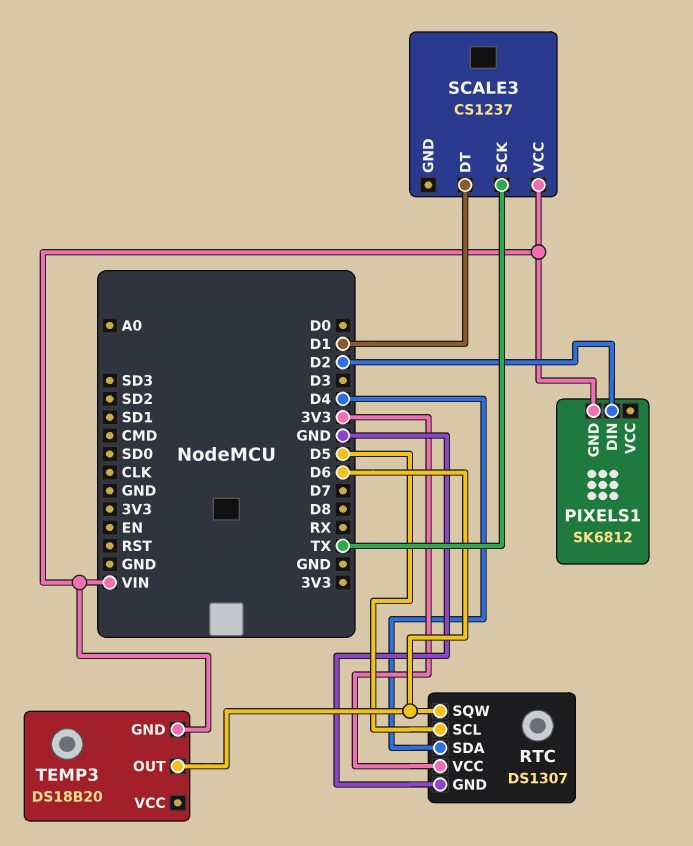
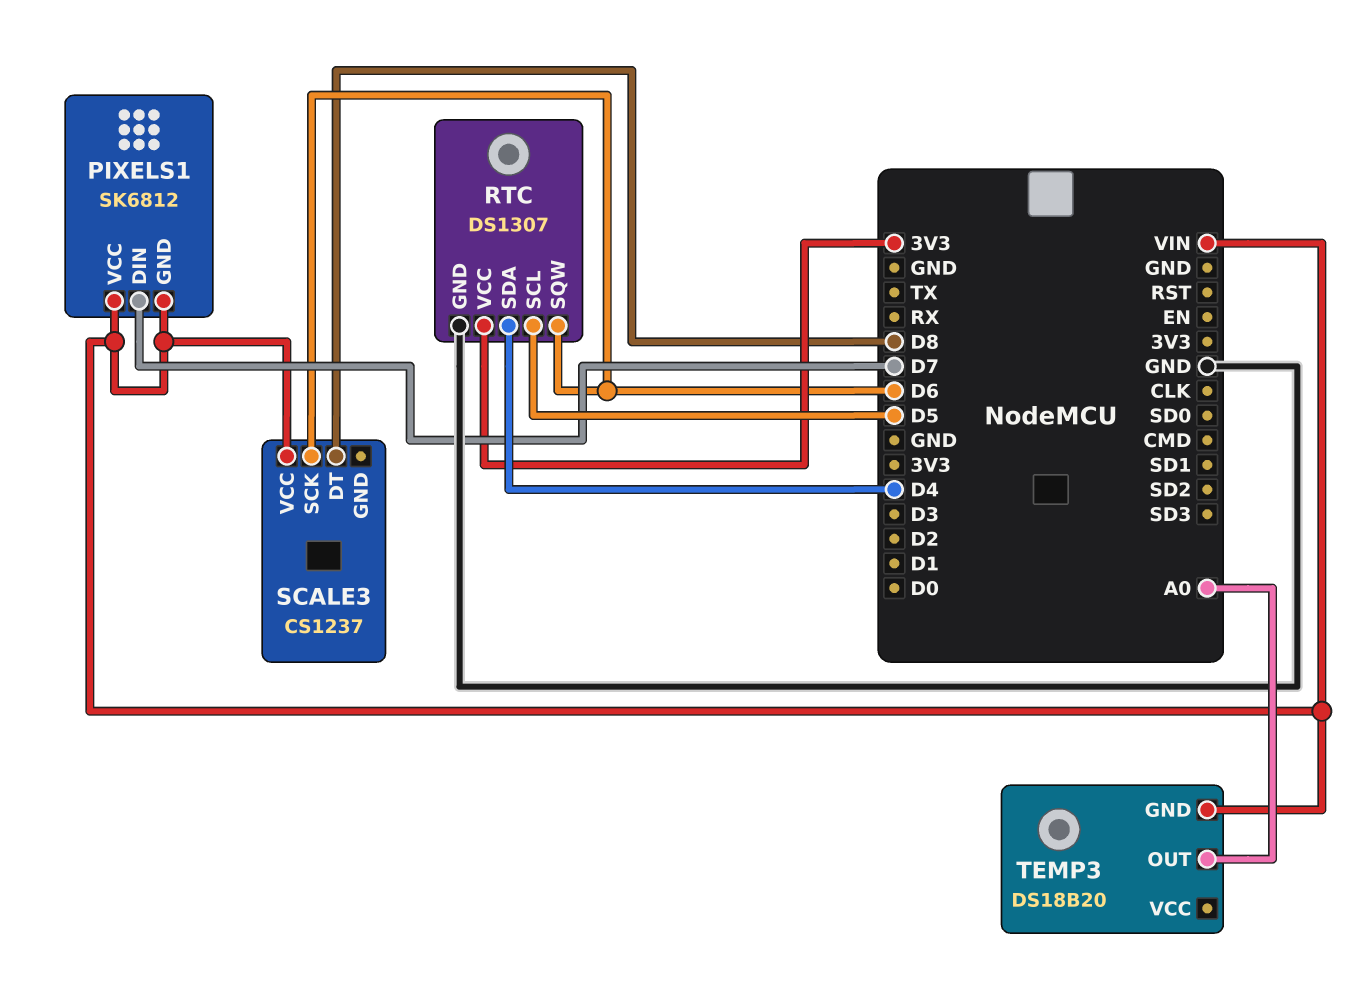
PIXELS1 pin DIN: D2 -> D7
PIXELS1 pin VCC: none -> VIN
SCALE3 pin DT: D1 -> D8
SCALE3 pin SCK: TX -> D6
TEMP3 pin OUT: D6 -> A0

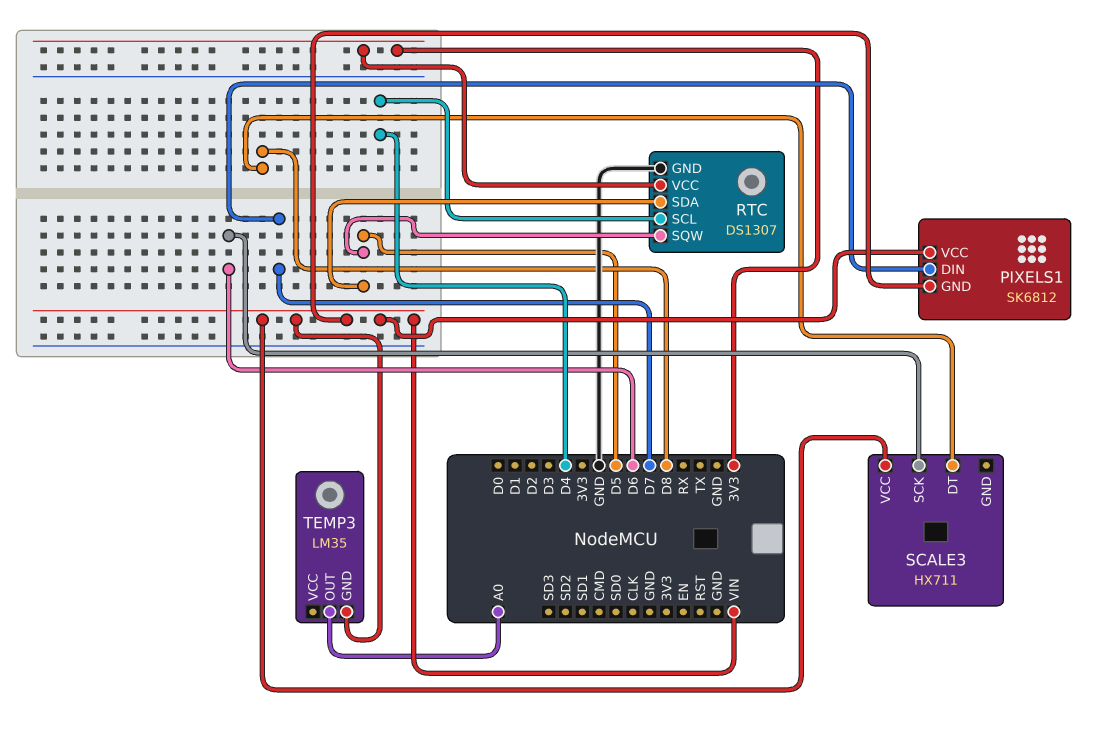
RTC pin SCL: D5 -> D4
RTC pin SDA: D4 -> D5
RTC pin SQW: D6 -> D5
SCALE3: CS1237 -> HX711
TEMP3: DS18B20 -> LM35

